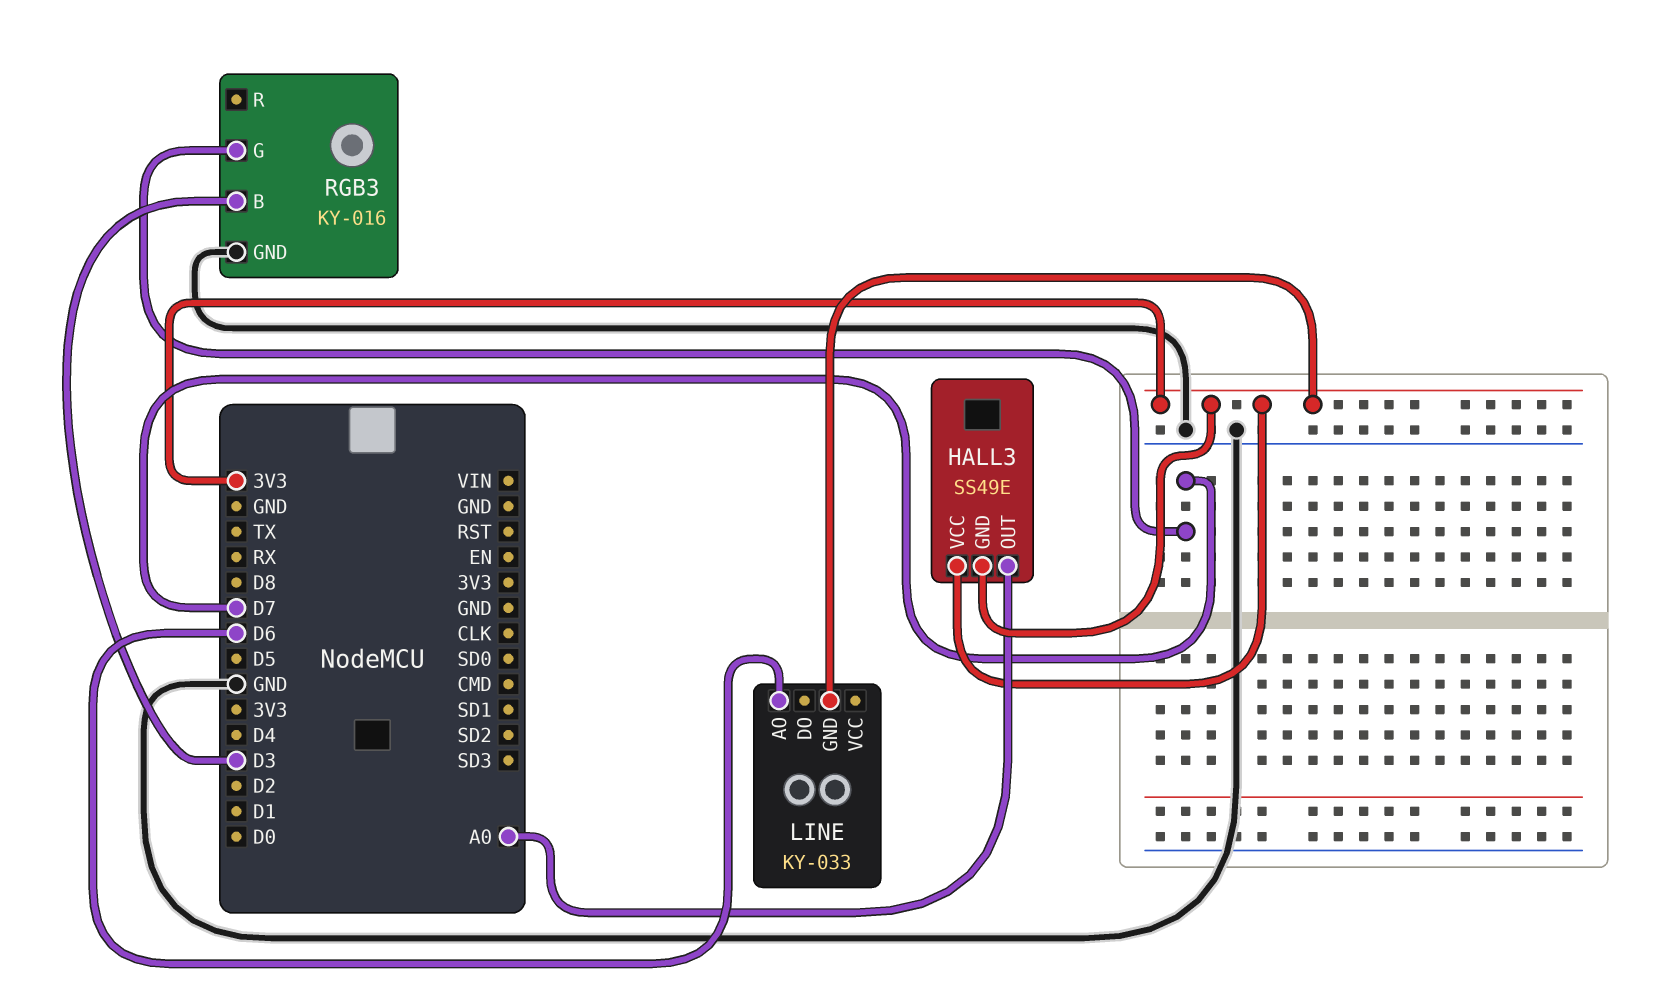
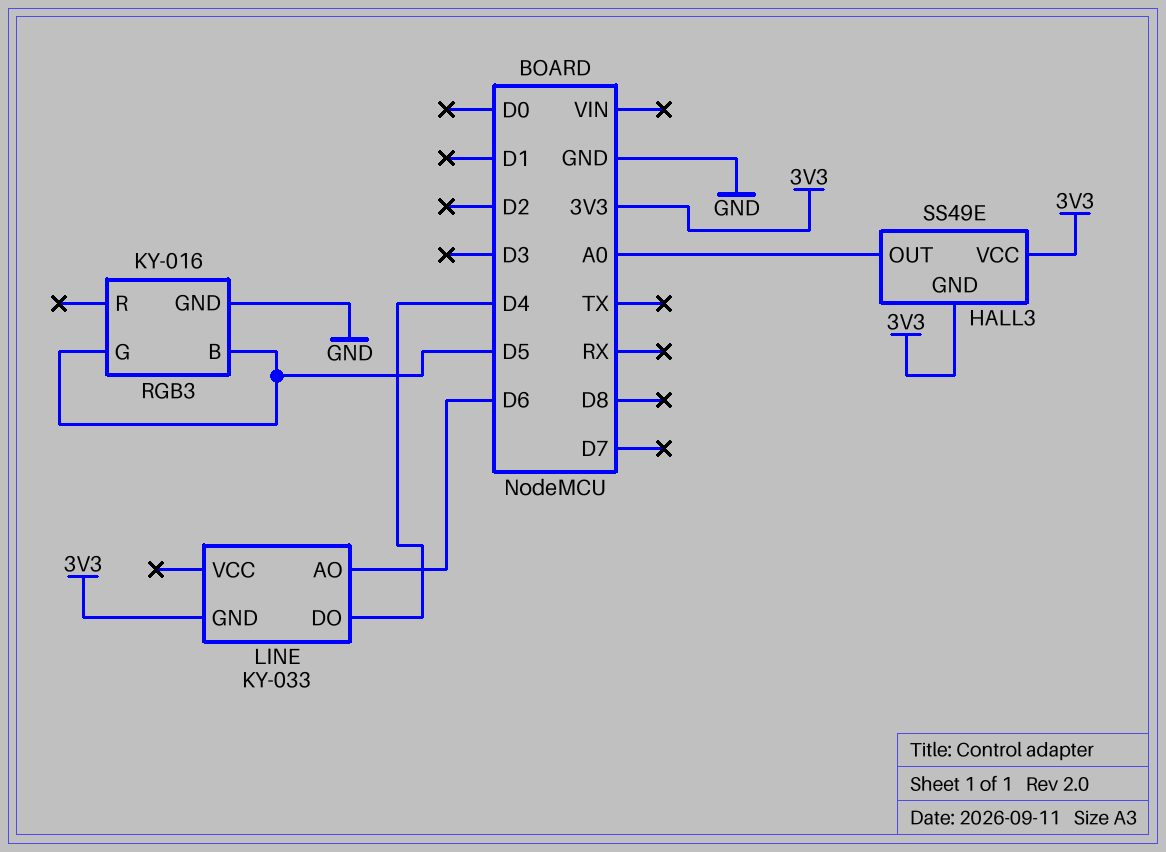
LINE pin DO: none -> D4
RGB3 pin B: D3 -> D5
RGB3 pin G: D7 -> D5

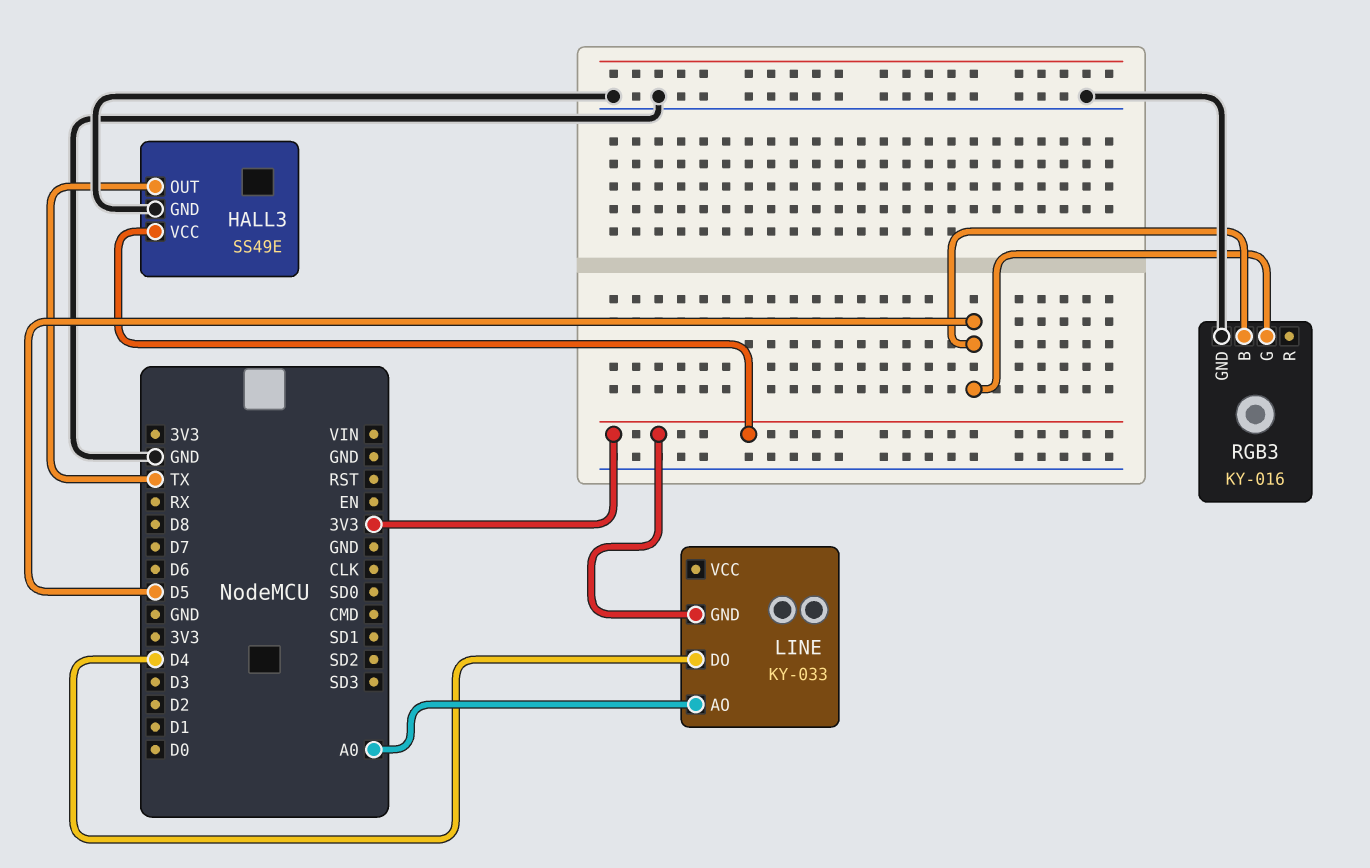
HALL3 pin GND: 3V3 -> GND
HALL3 pin OUT: A0 -> TX
LINE pin AO: D6 -> A0

